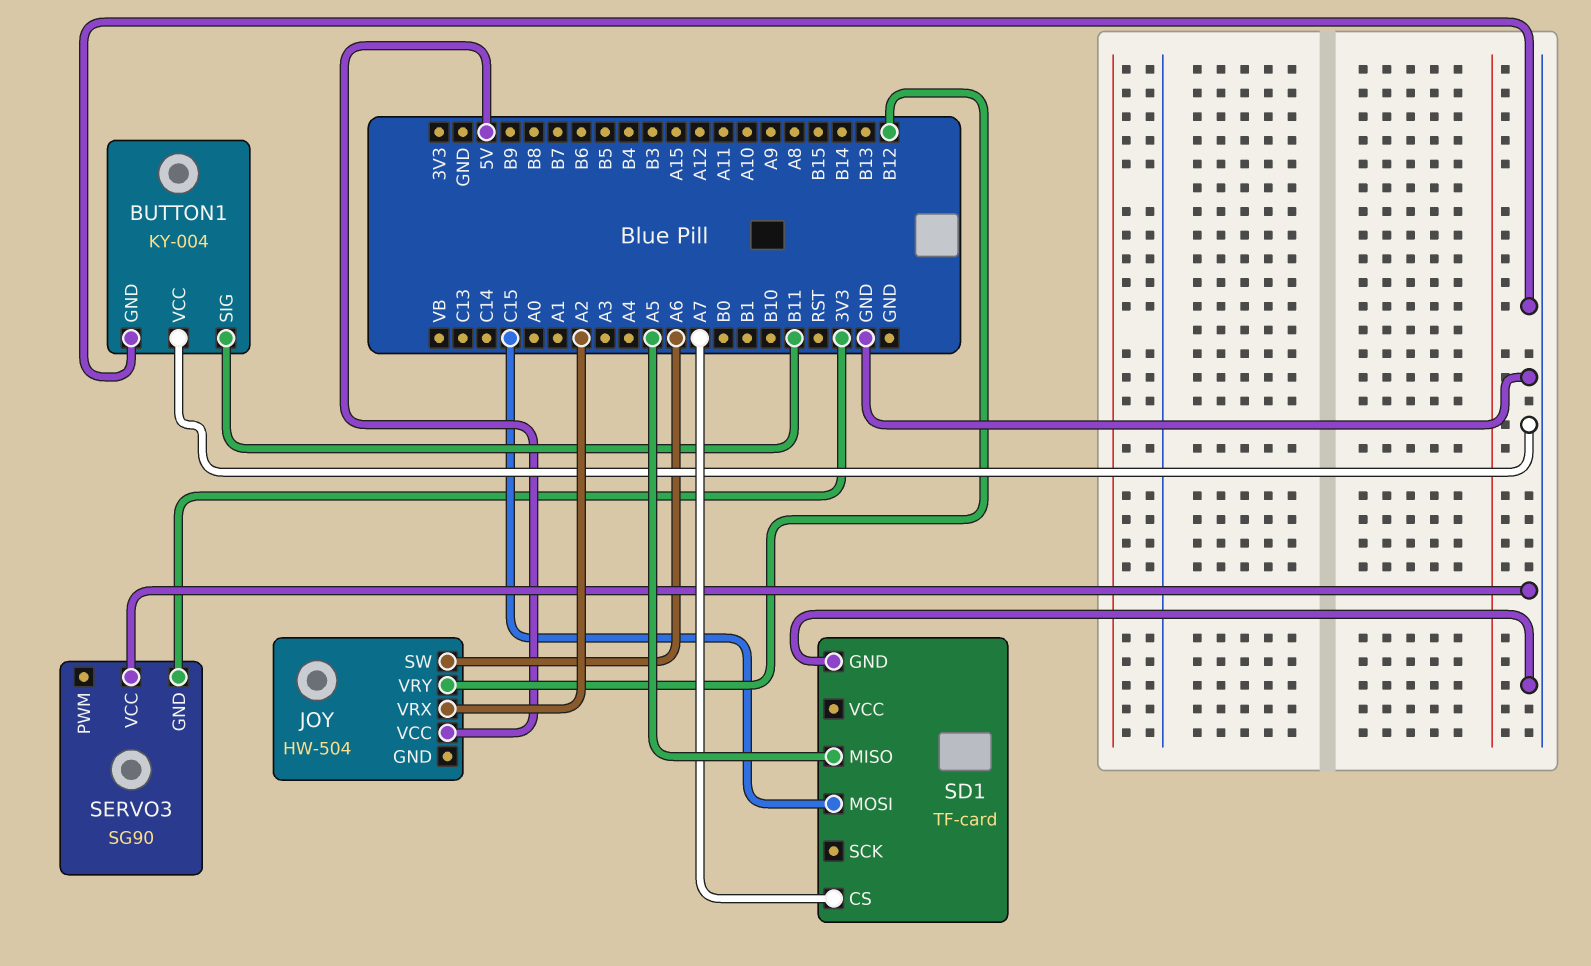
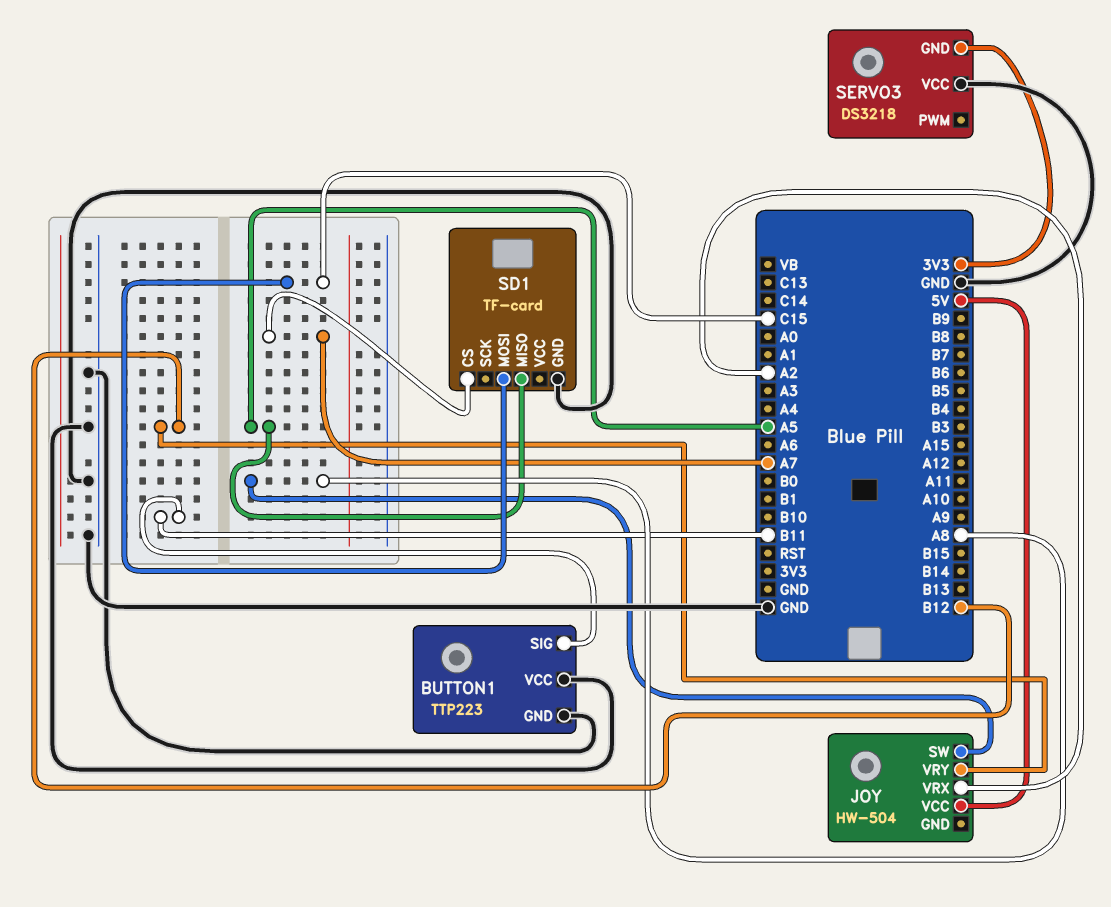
BUTTON1: KY-004 -> TTP223
JOY pin SW: A6 -> A8
SERVO3: SG90 -> DS3218

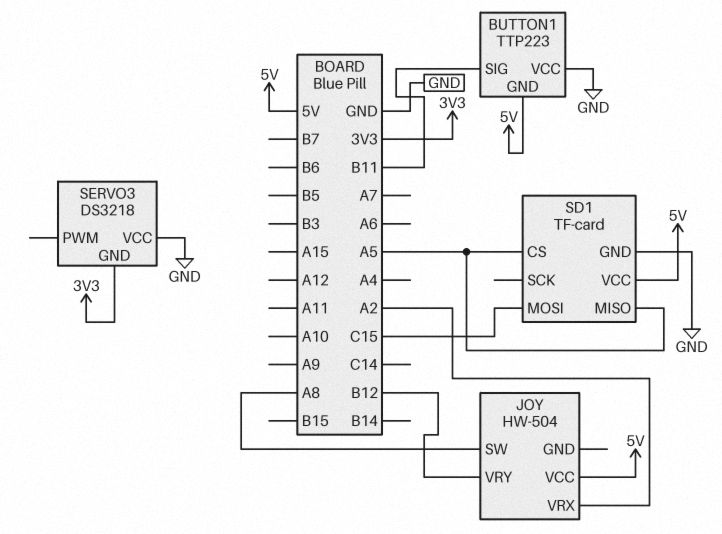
BUTTON1 pin GND: GND -> 5V
SD1 pin CS: A7 -> A5
SD1 pin VCC: none -> 5V

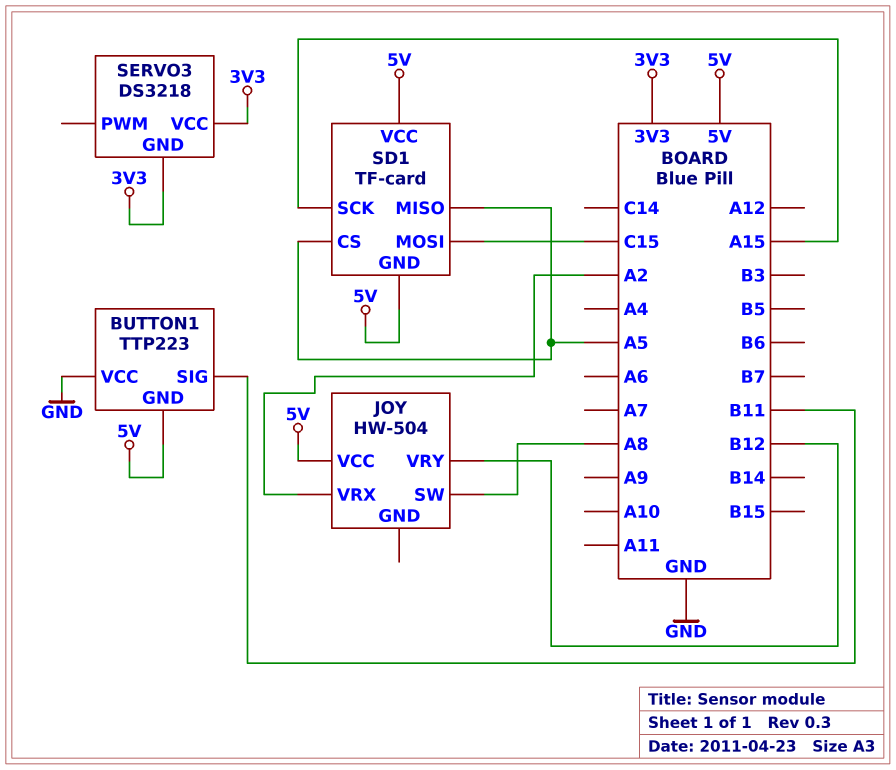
SD1 pin GND: GND -> 5V
SD1 pin SCK: none -> A15
SERVO3 pin VCC: GND -> 3V3

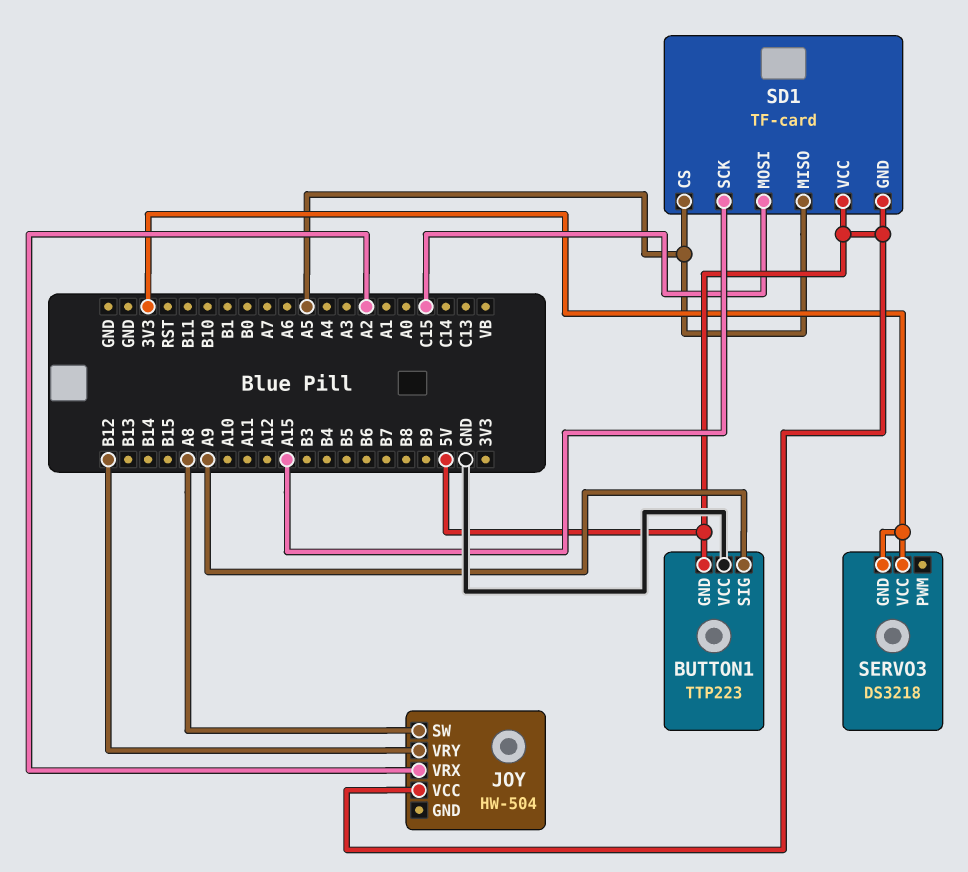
BUTTON1 pin SIG: B11 -> A9

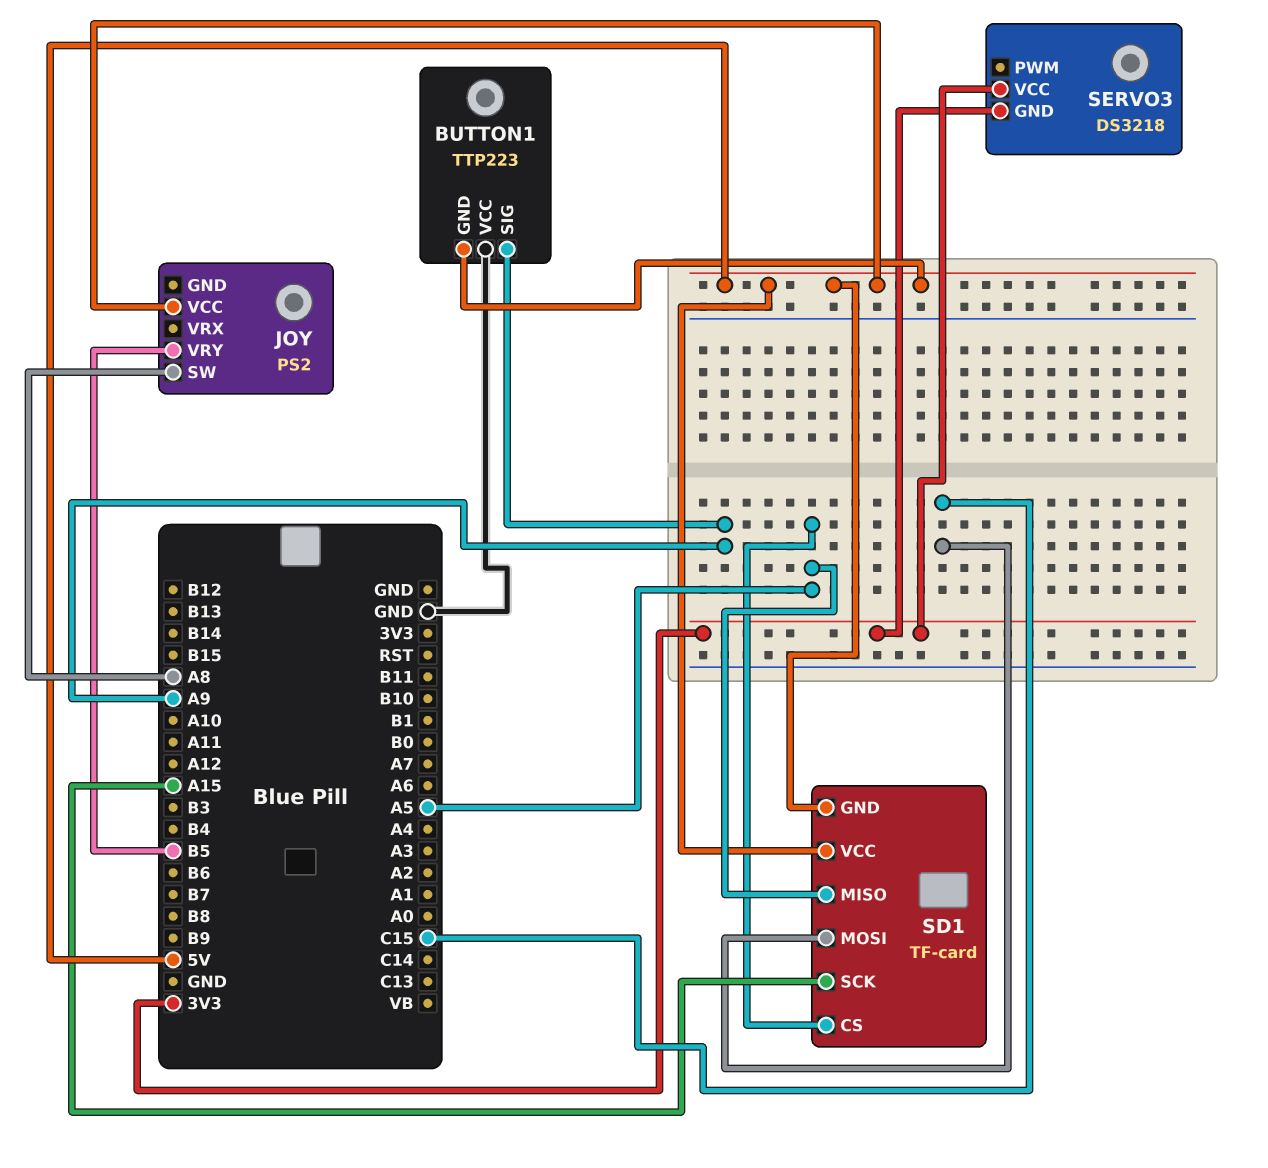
JOY: HW-504 -> PS2
JOY pin VRX: A2 -> none
JOY pin VRY: B12 -> B5

